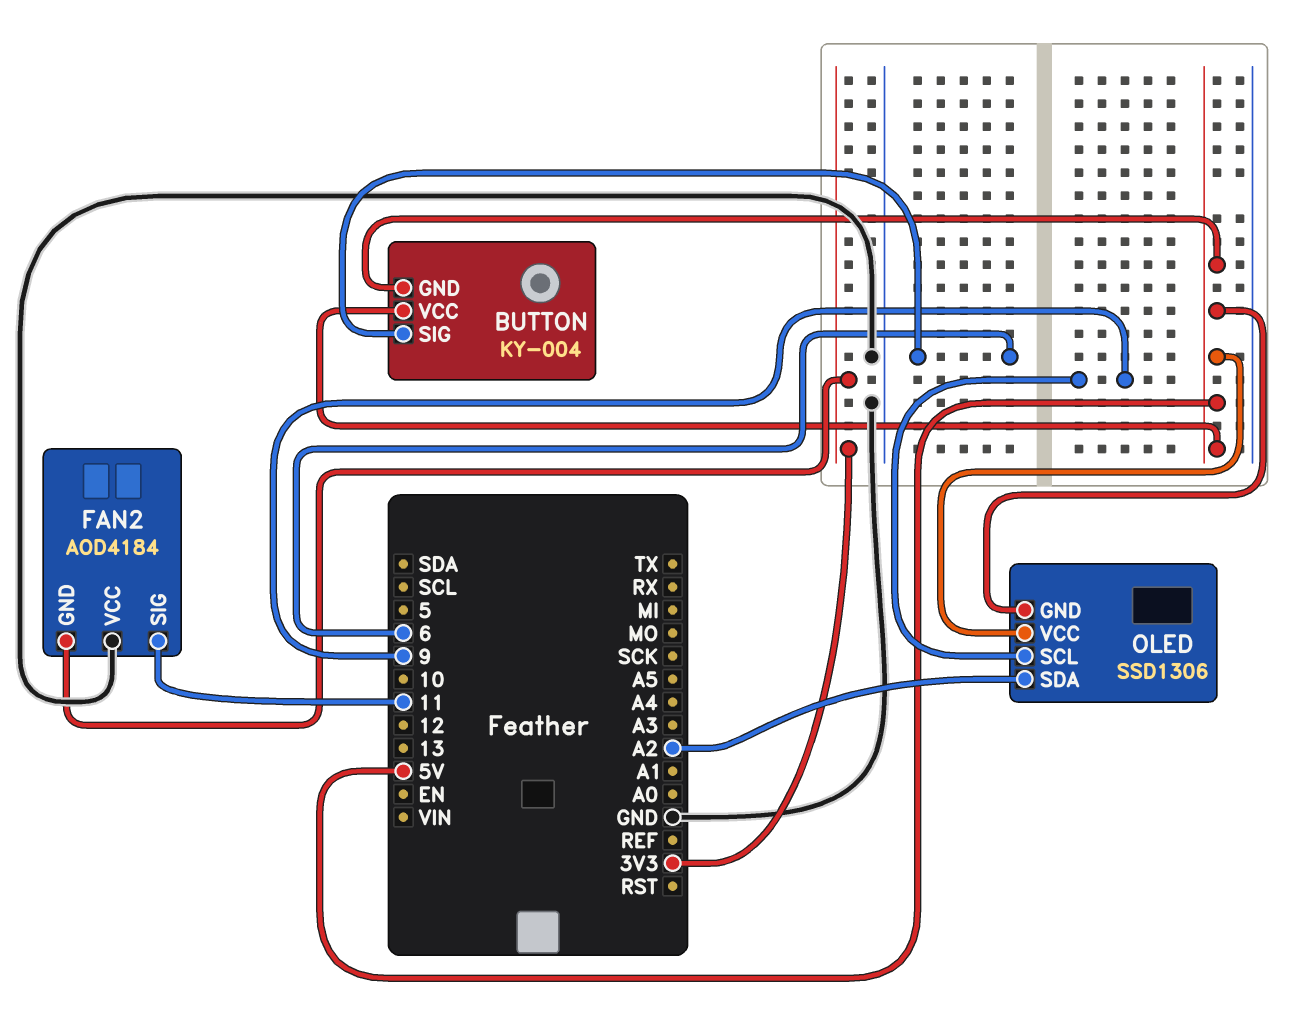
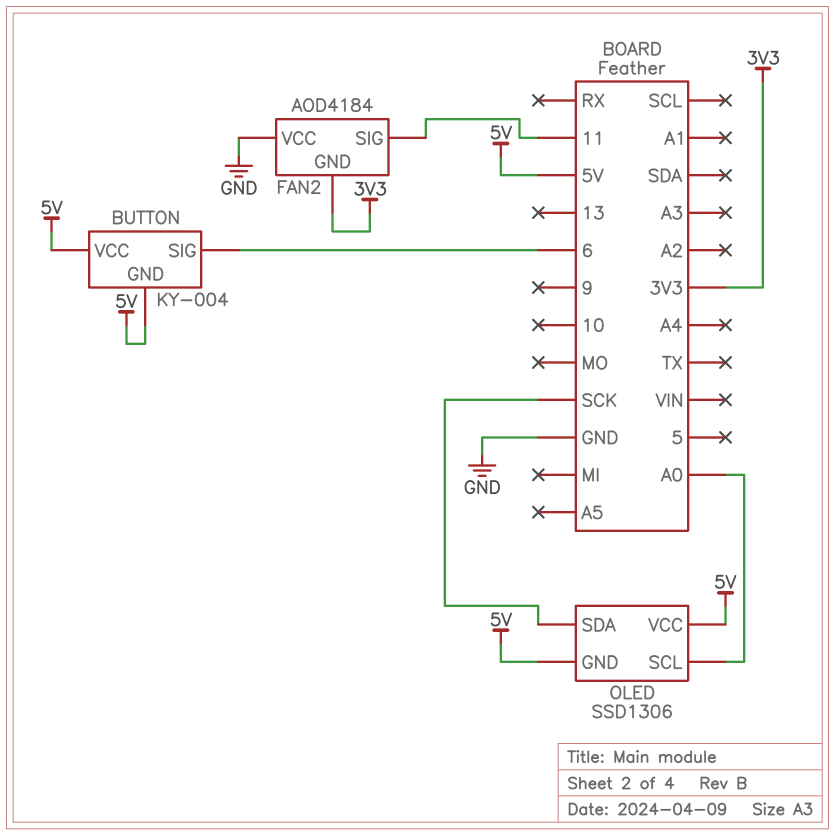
OLED pin SCL: 9 -> A0
OLED pin SDA: A2 -> SCK

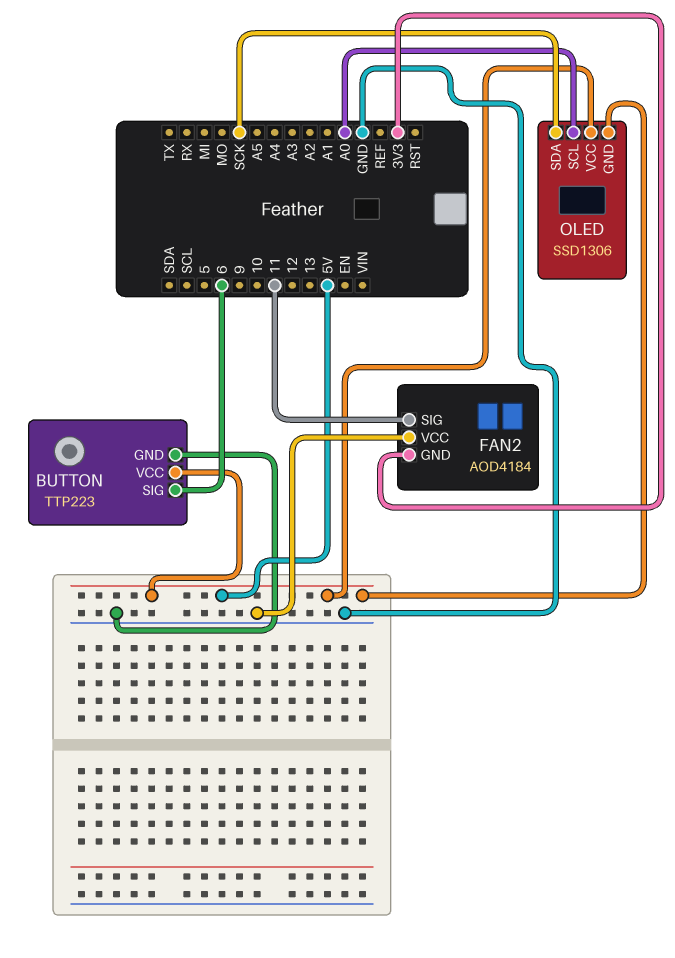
BUTTON: KY-004 -> TTP223
BUTTON pin GND: 5V -> GND

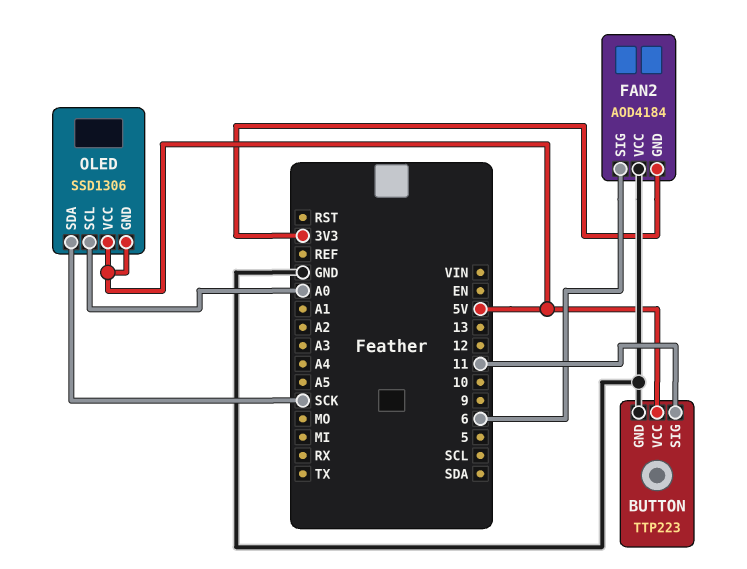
BUTTON pin SIG: 6 -> 11
FAN2 pin SIG: 11 -> 6

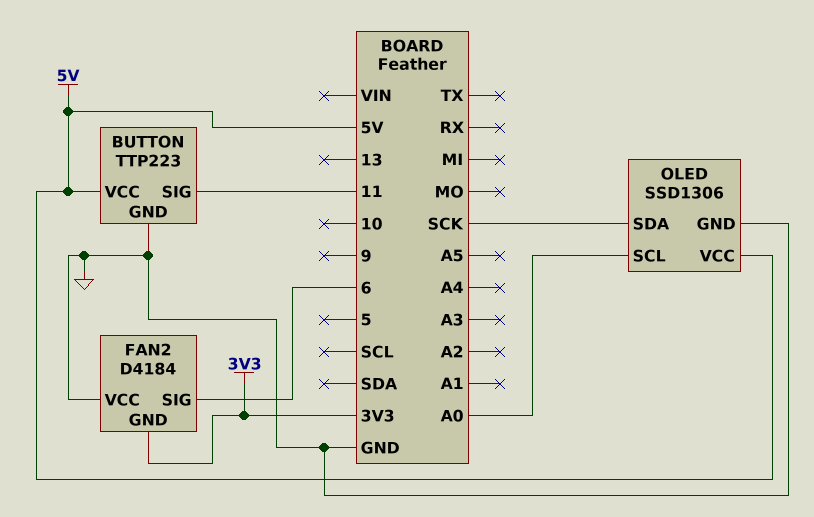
FAN2: AOD4184 -> D4184
OLED pin GND: 5V -> GND

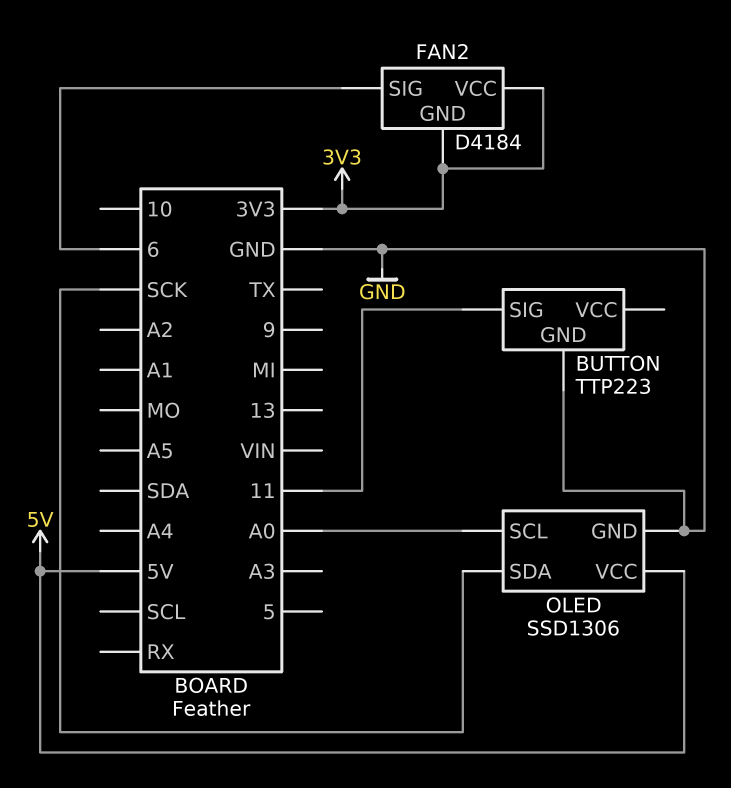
BUTTON pin VCC: 5V -> none
FAN2 pin VCC: GND -> 3V3

